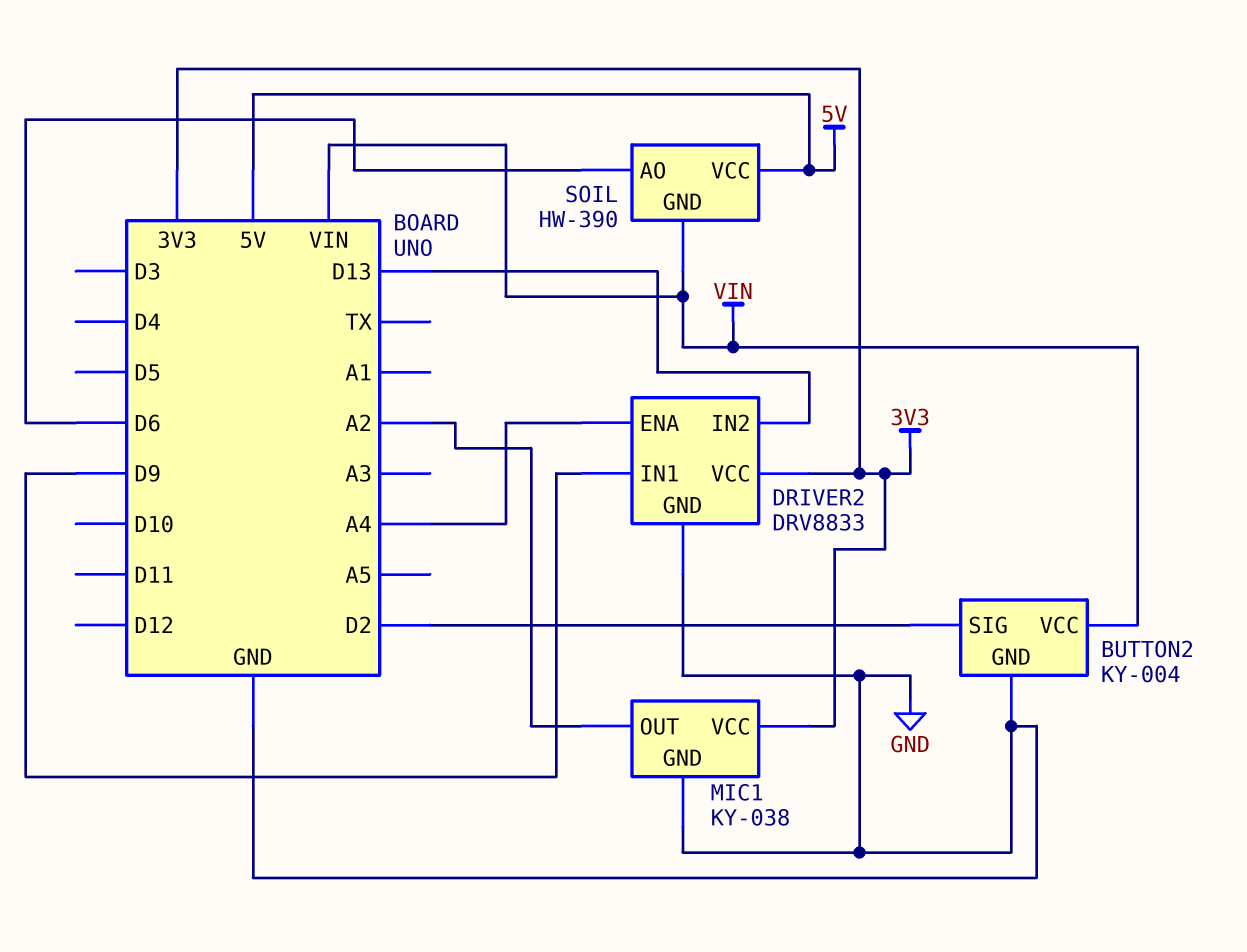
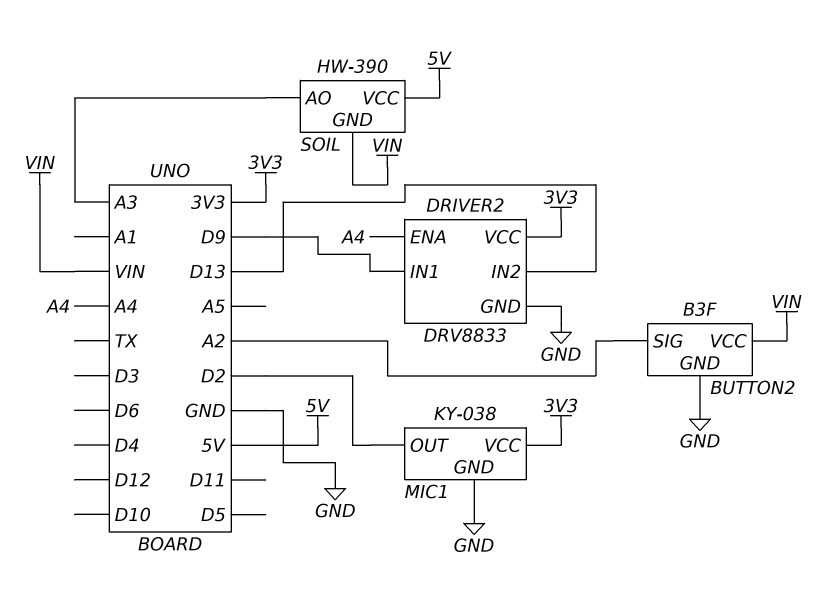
BUTTON2: KY-004 -> B3F
BUTTON2 pin SIG: D2 -> A2
MIC1 pin OUT: A2 -> D2
SOIL pin AO: D6 -> A3

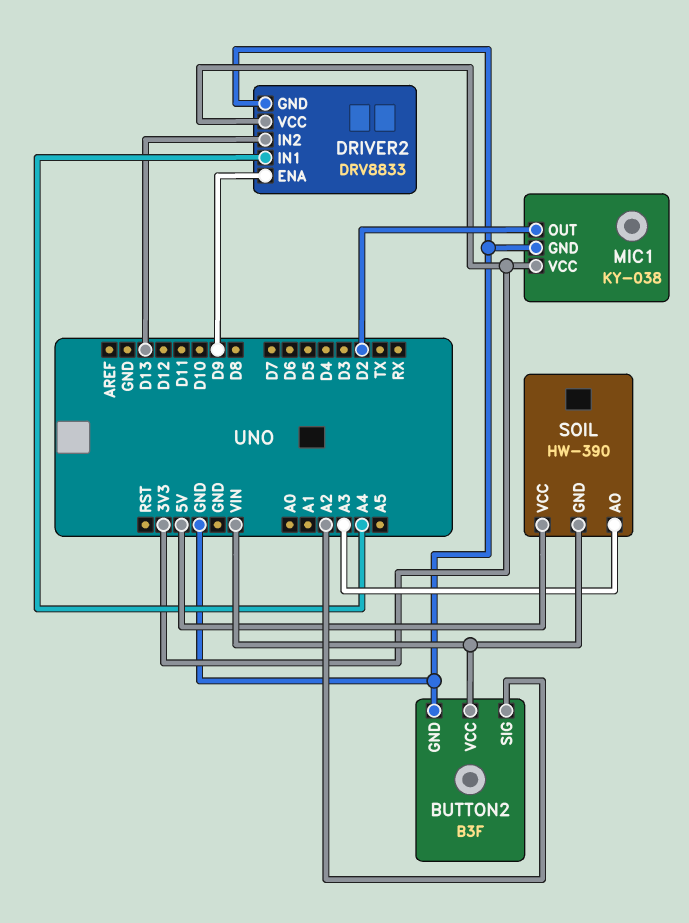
DRIVER2 pin ENA: A4 -> D9
DRIVER2 pin IN1: D9 -> A4

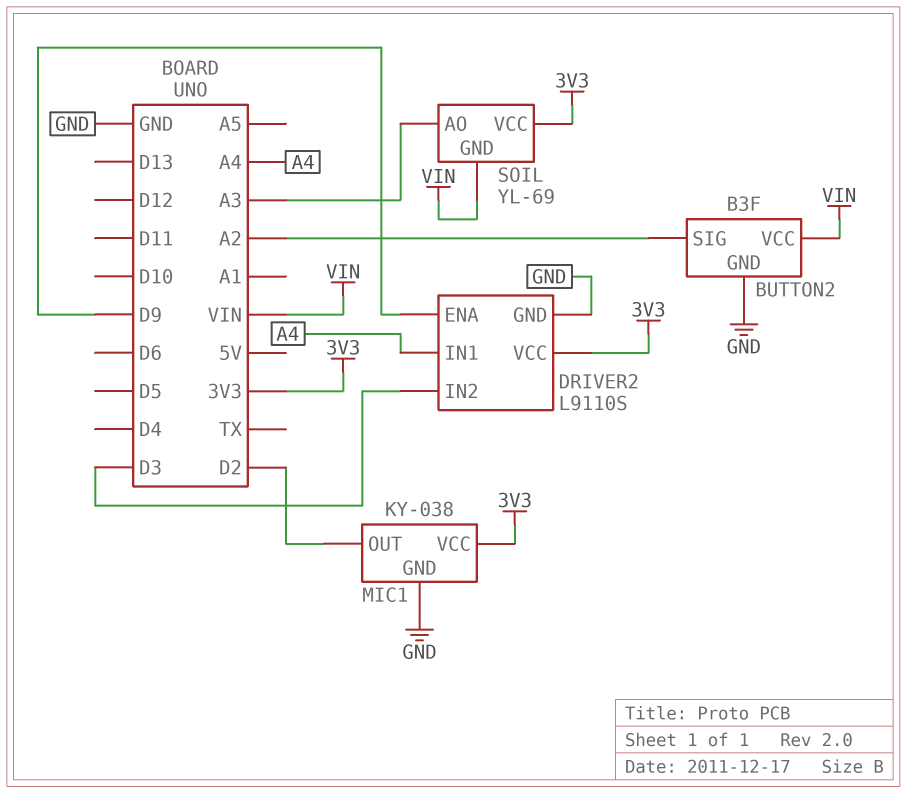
DRIVER2: DRV8833 -> L9110S
DRIVER2 pin IN2: D13 -> D3
SOIL: HW-390 -> YL-69
SOIL pin VCC: 5V -> 3V3

